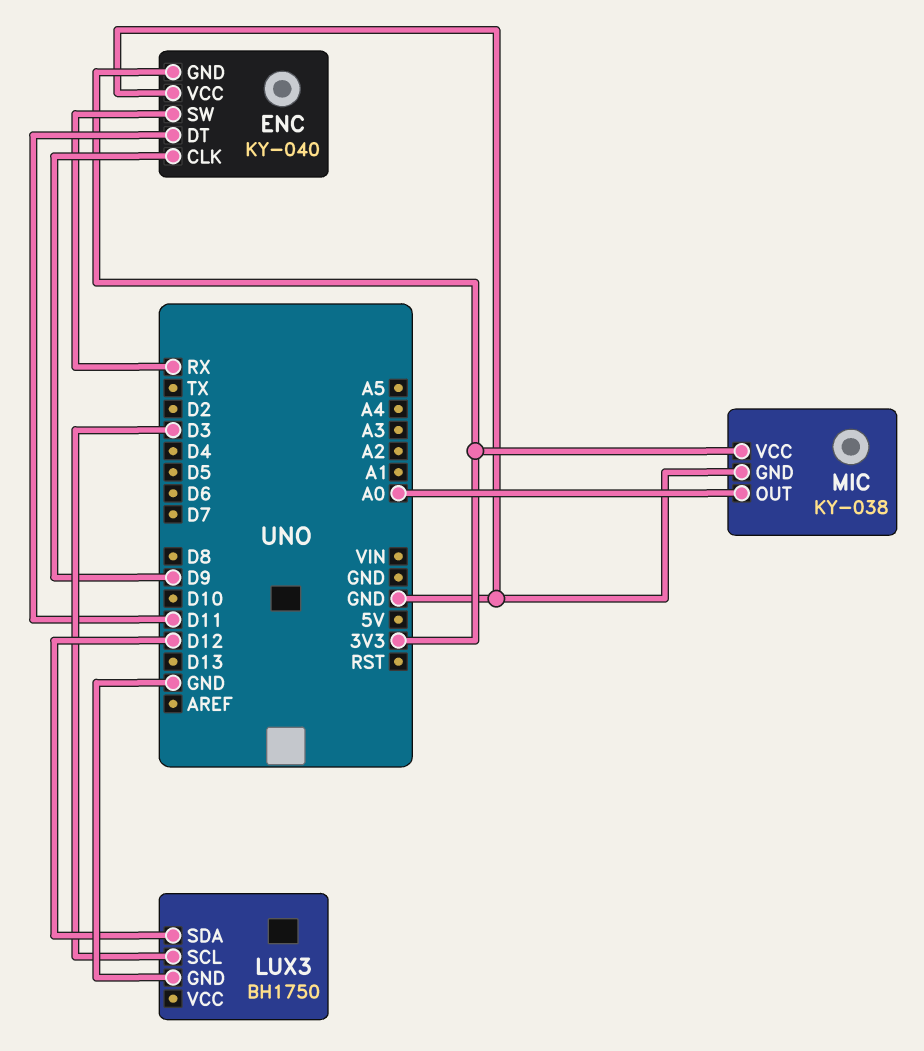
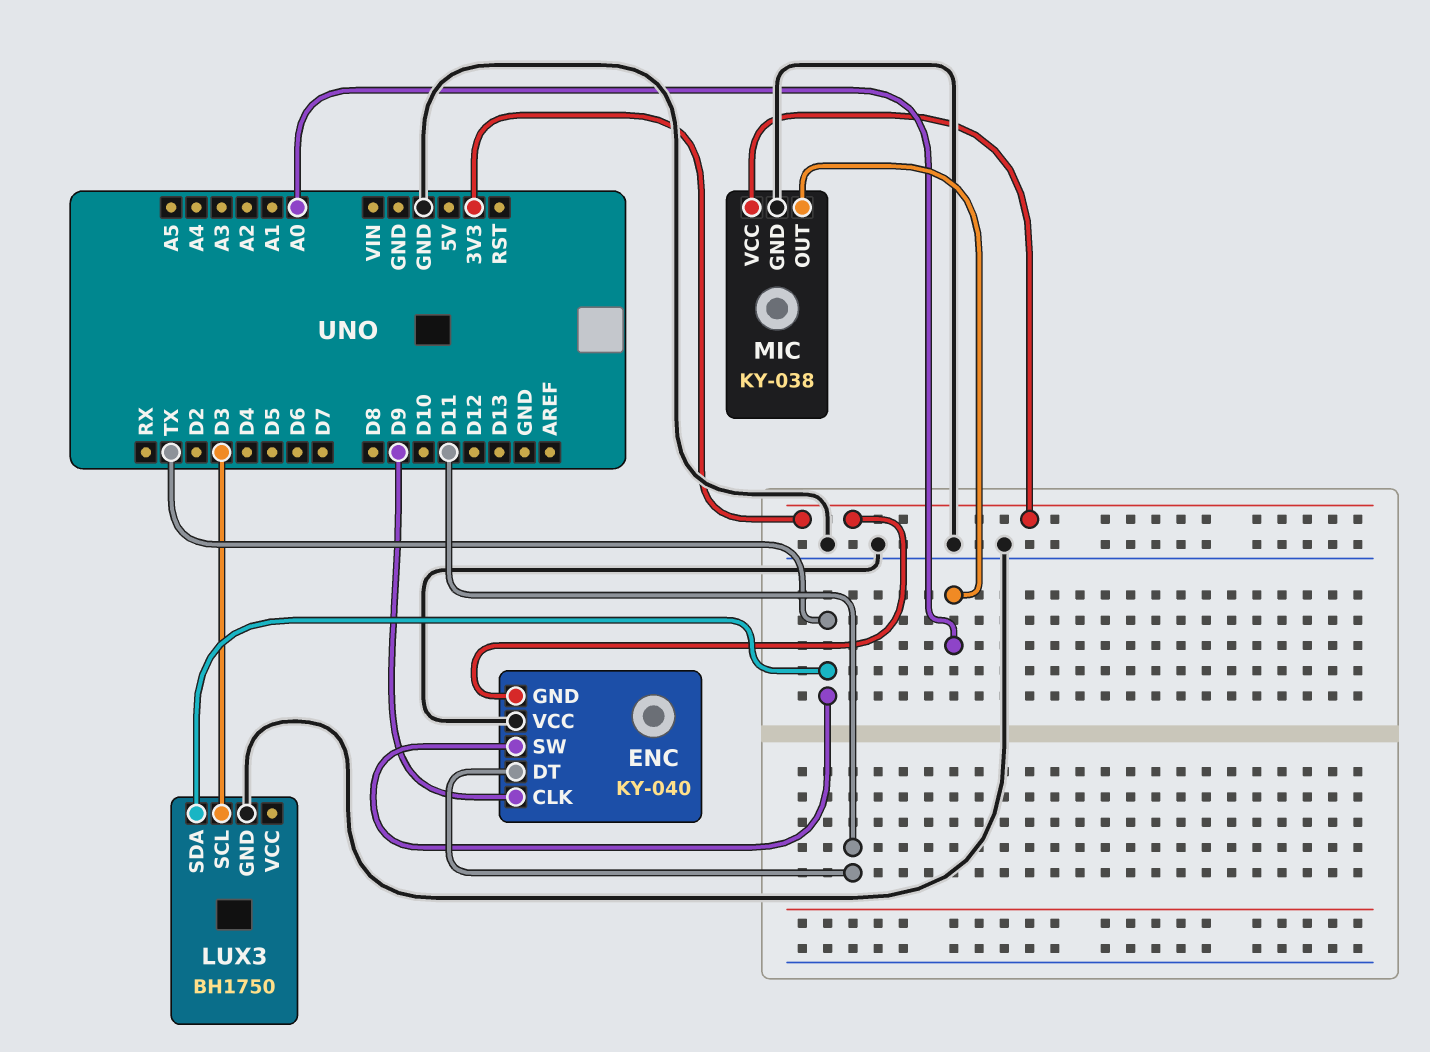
ENC pin SW: RX -> TX
LUX3 pin SDA: D12 -> TX

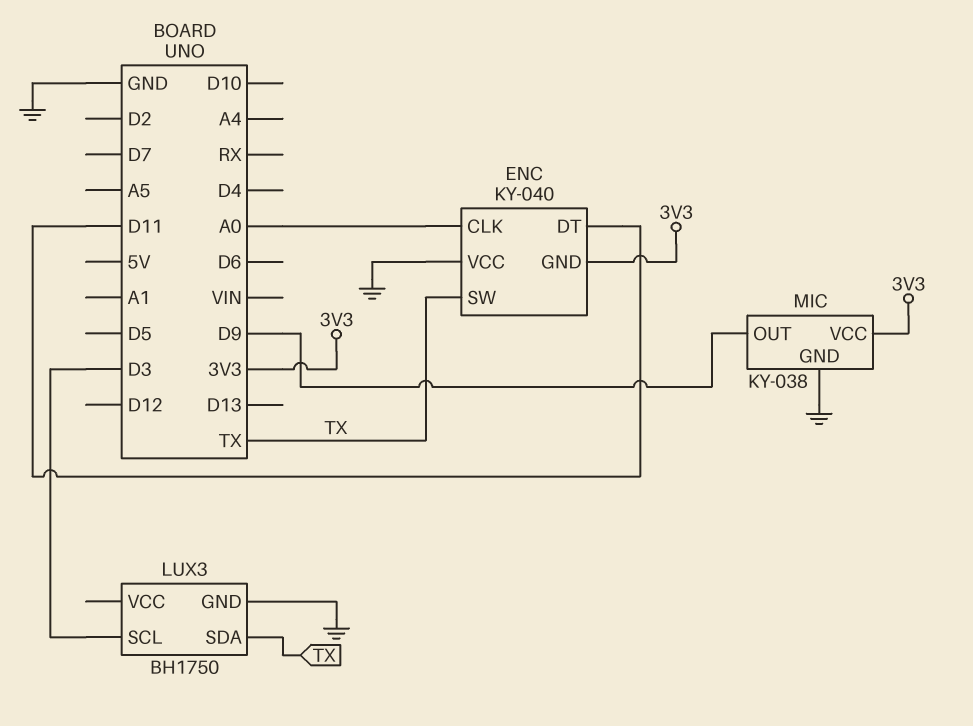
ENC pin CLK: D9 -> A0
MIC pin OUT: A0 -> D9

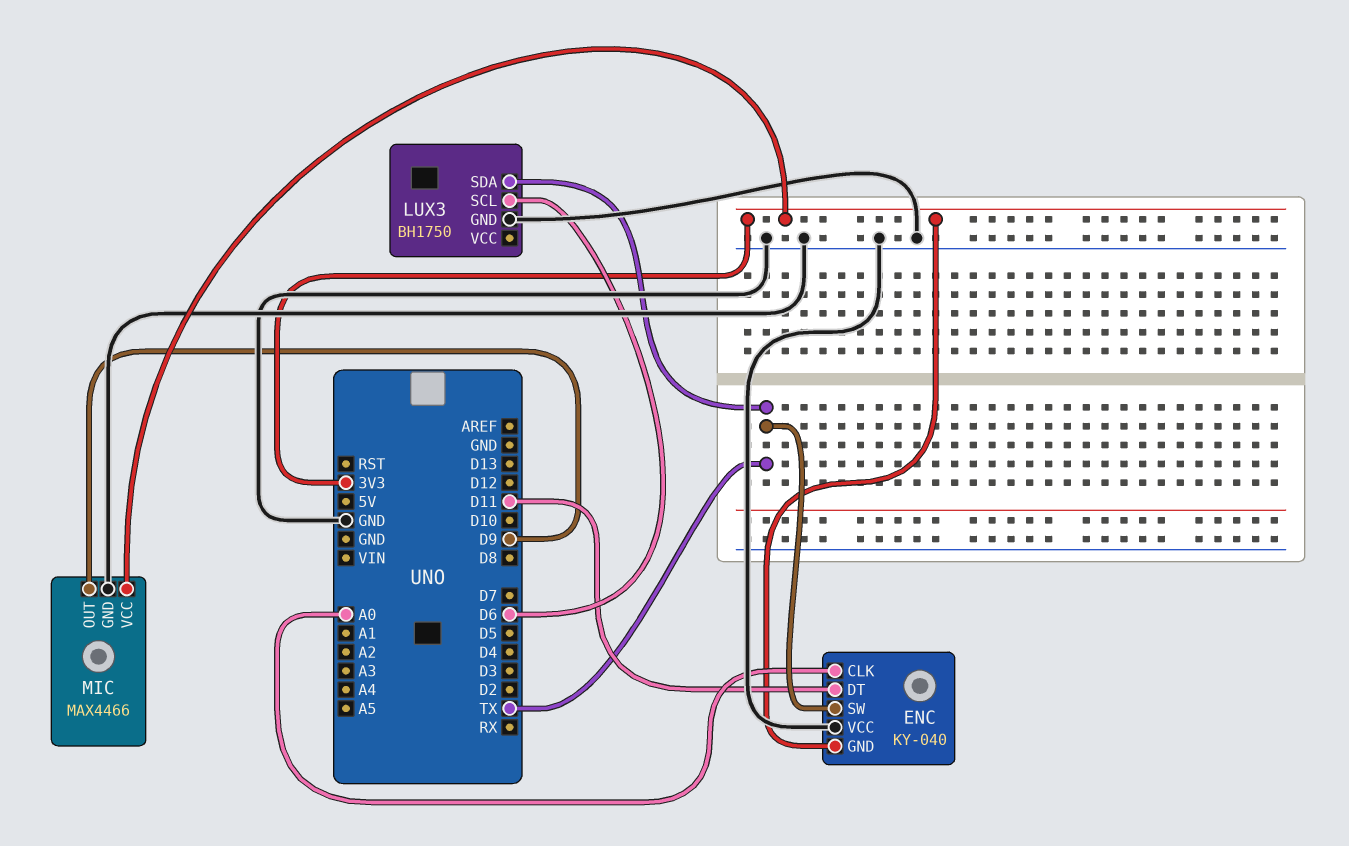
LUX3 pin SCL: D3 -> D6
MIC: KY-038 -> MAX4466

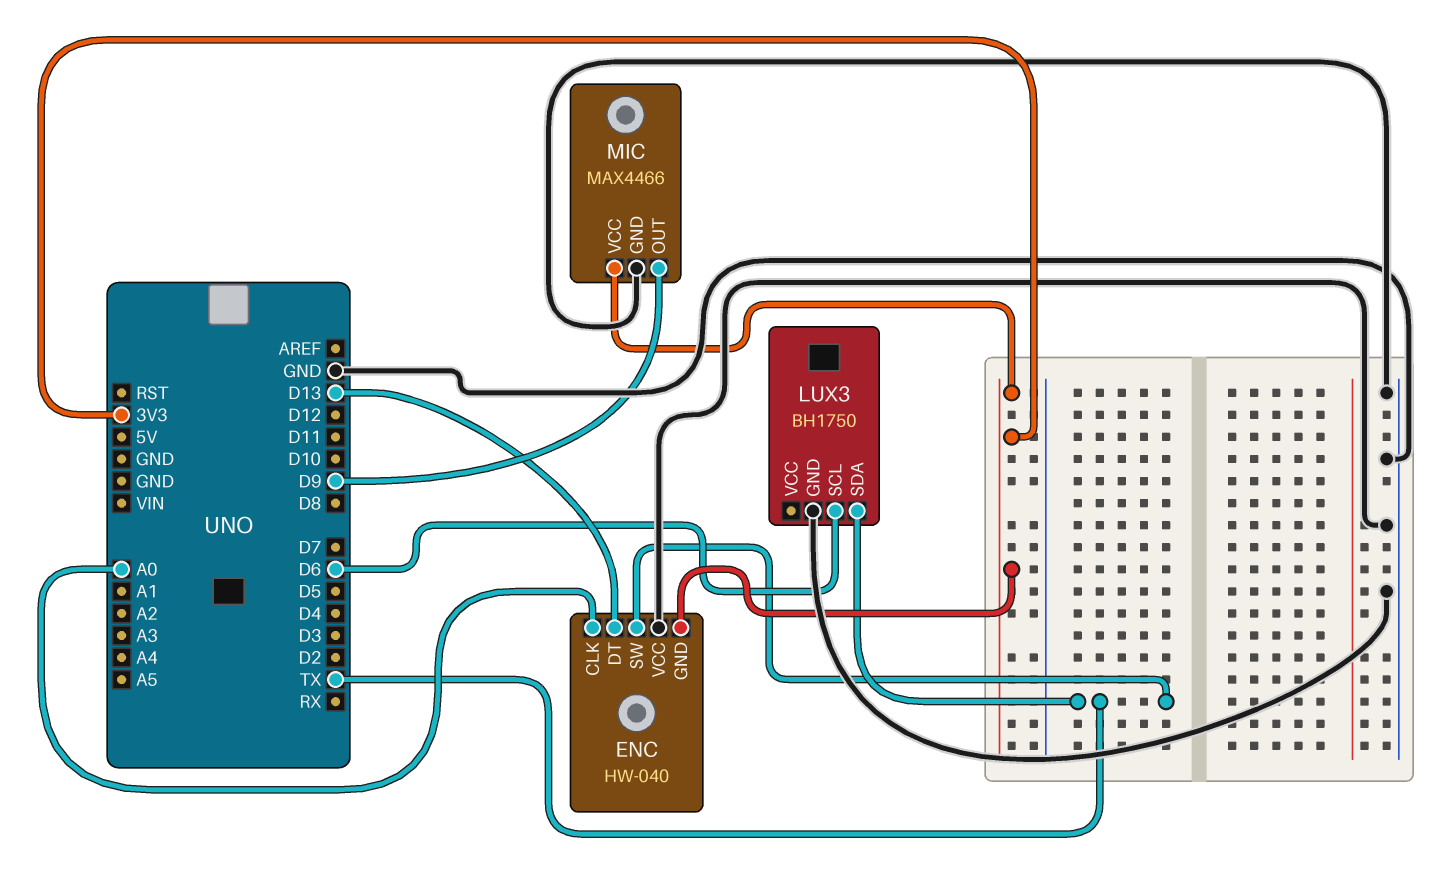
ENC: KY-040 -> HW-040
ENC pin DT: D11 -> D13

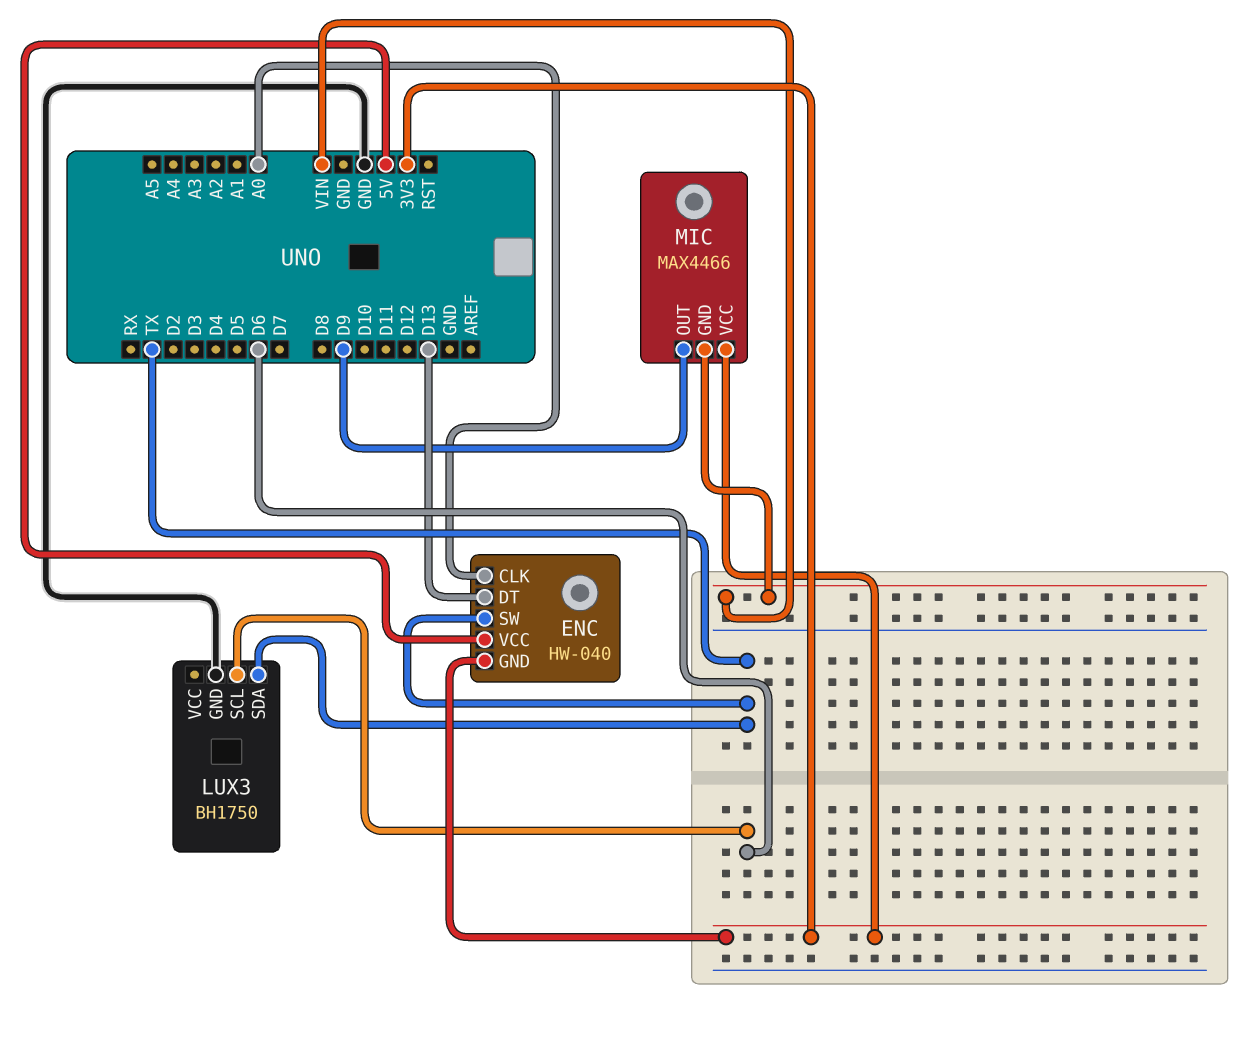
ENC pin VCC: GND -> 5V
MIC pin GND: GND -> VIN

